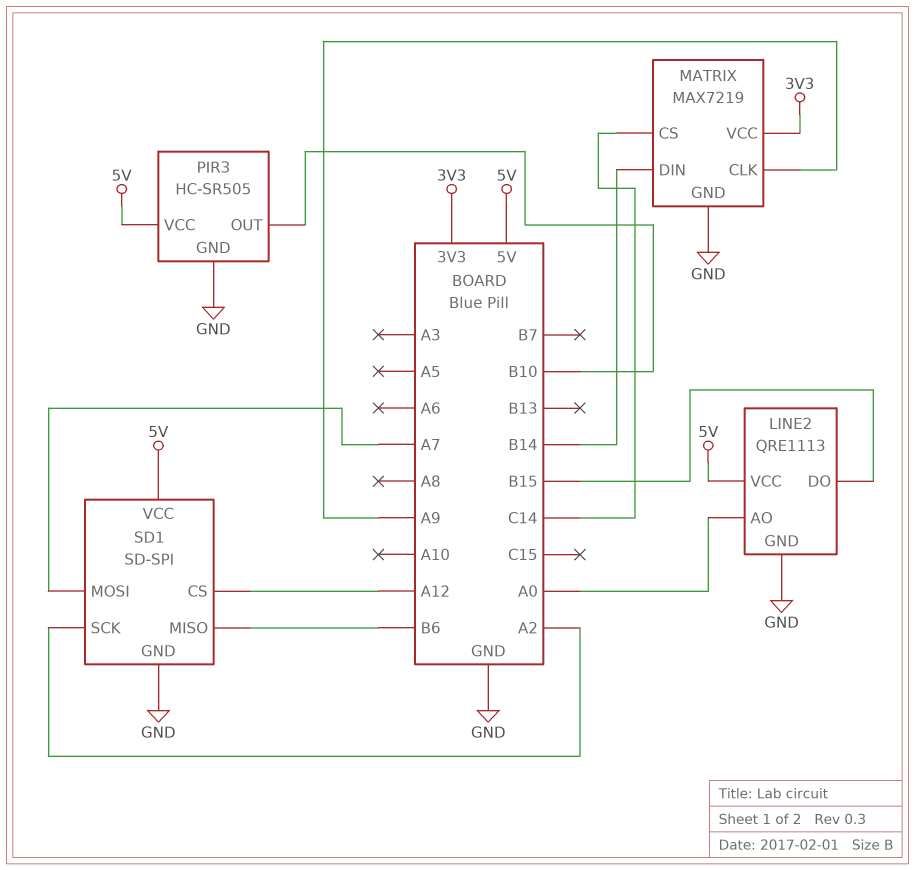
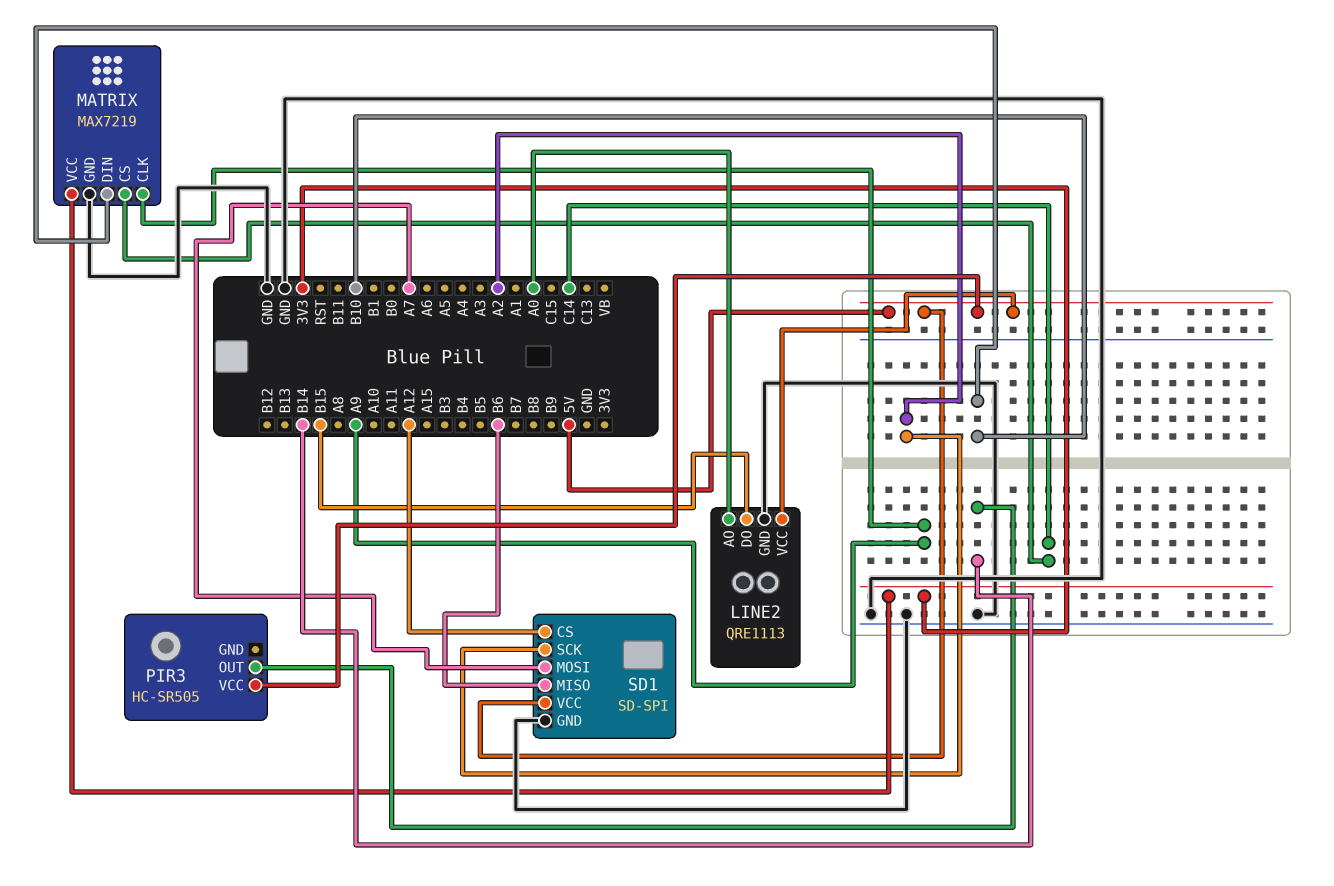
MATRIX pin DIN: B14 -> B10
PIR3 pin GND: GND -> none
PIR3 pin OUT: B10 -> B14

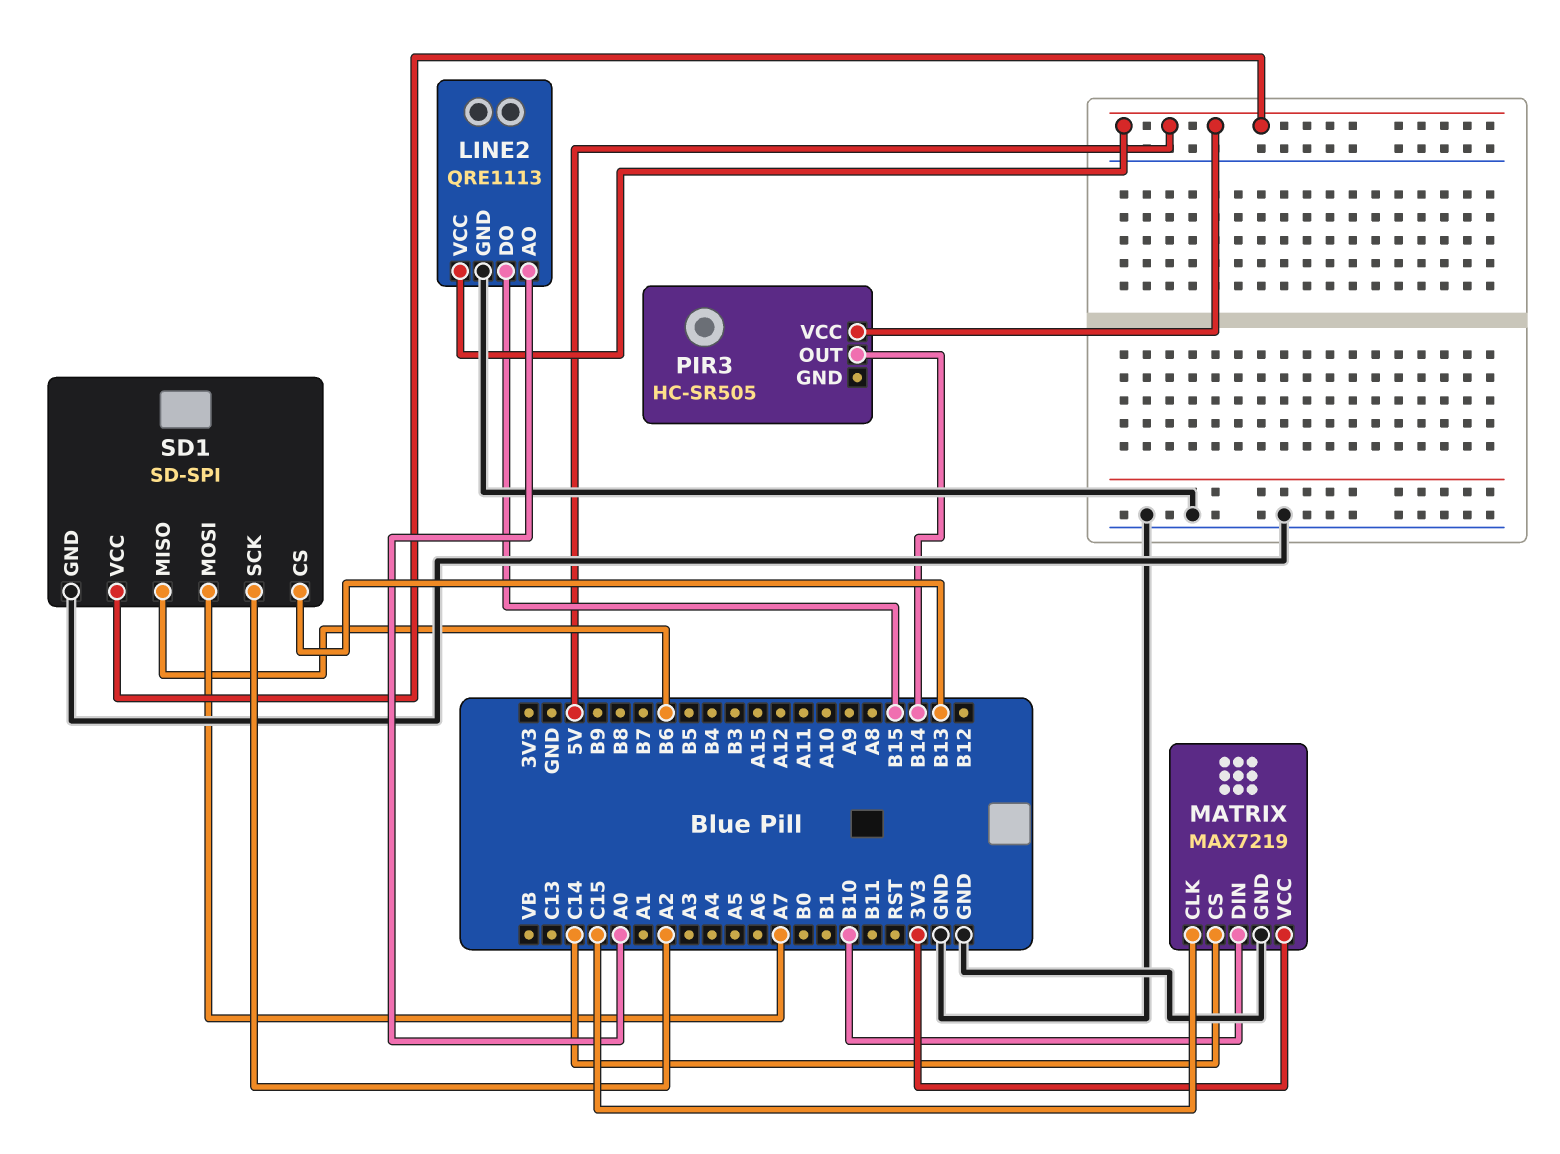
MATRIX pin CLK: A9 -> C15
SD1 pin CS: A12 -> B13

